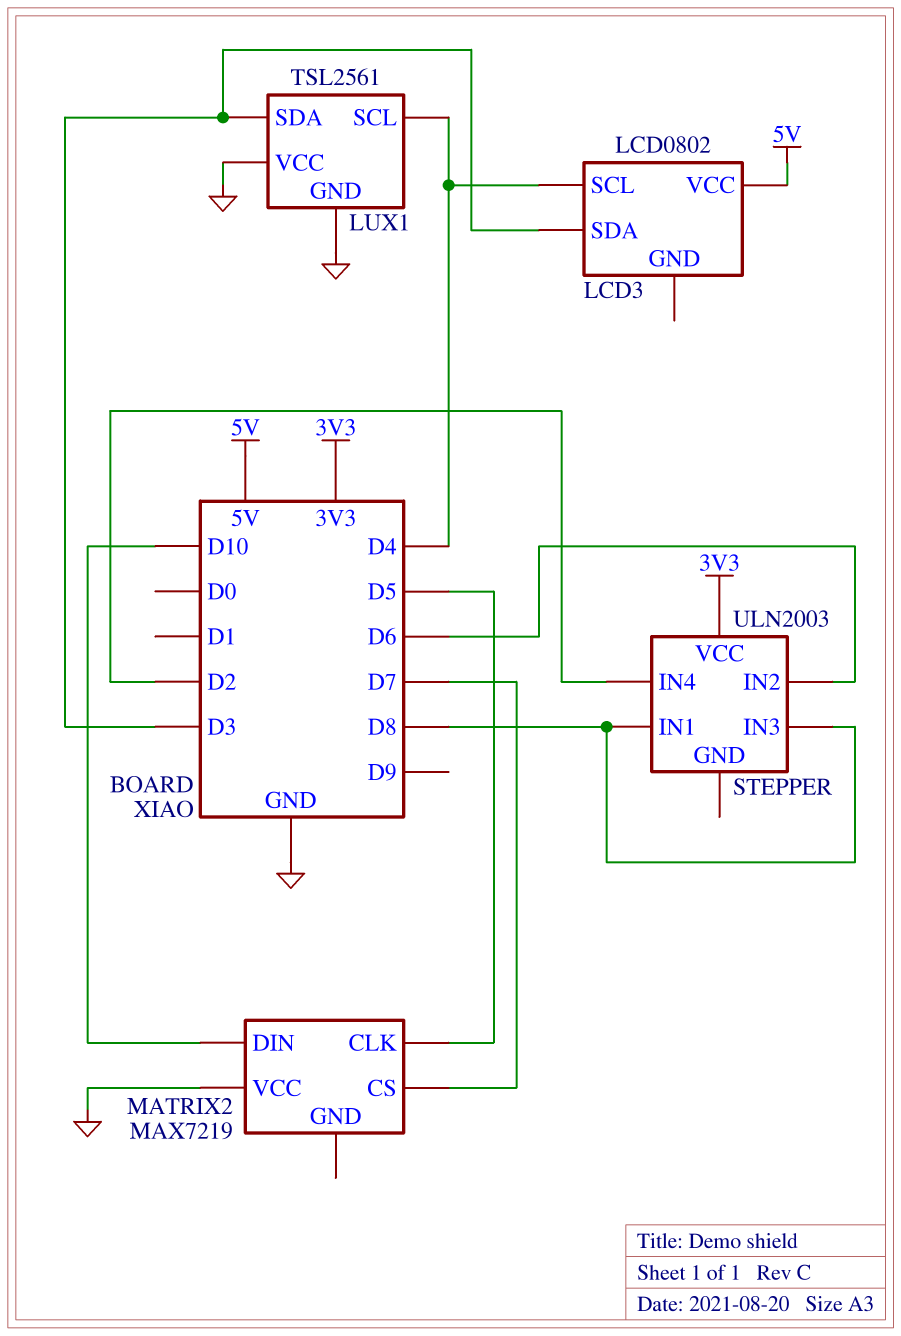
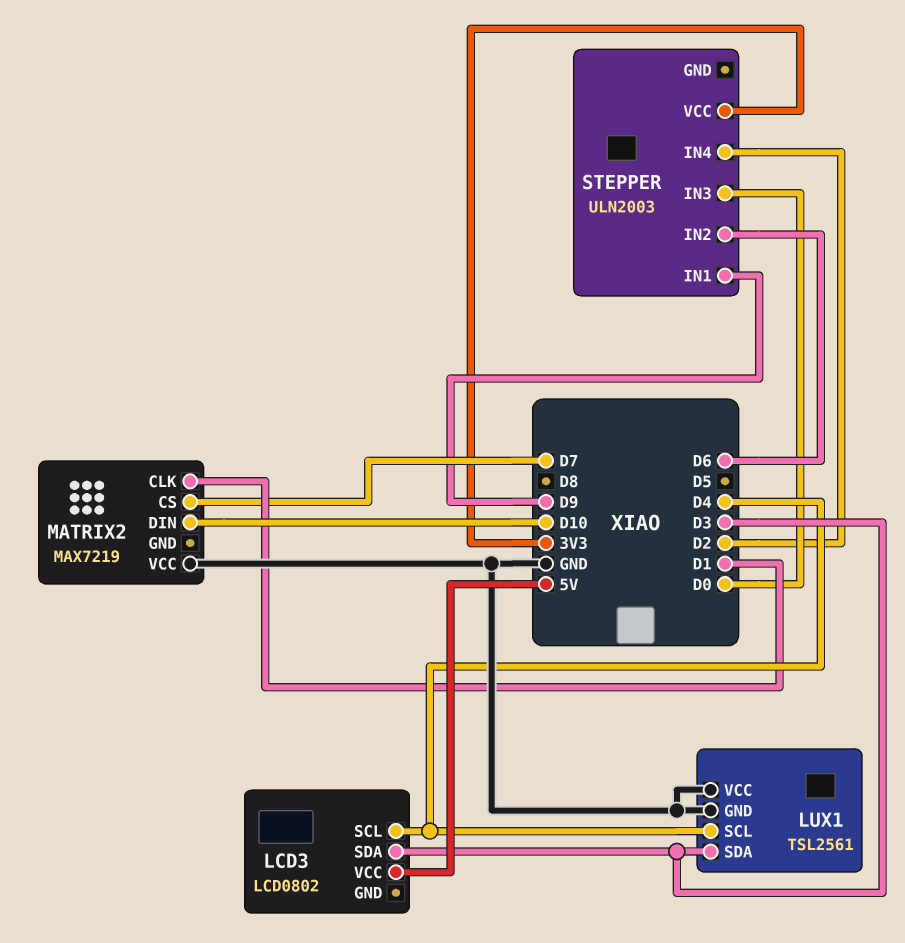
MATRIX2 pin CLK: D5 -> D1
STEPPER pin IN1: D8 -> D9
STEPPER pin IN3: D8 -> D0

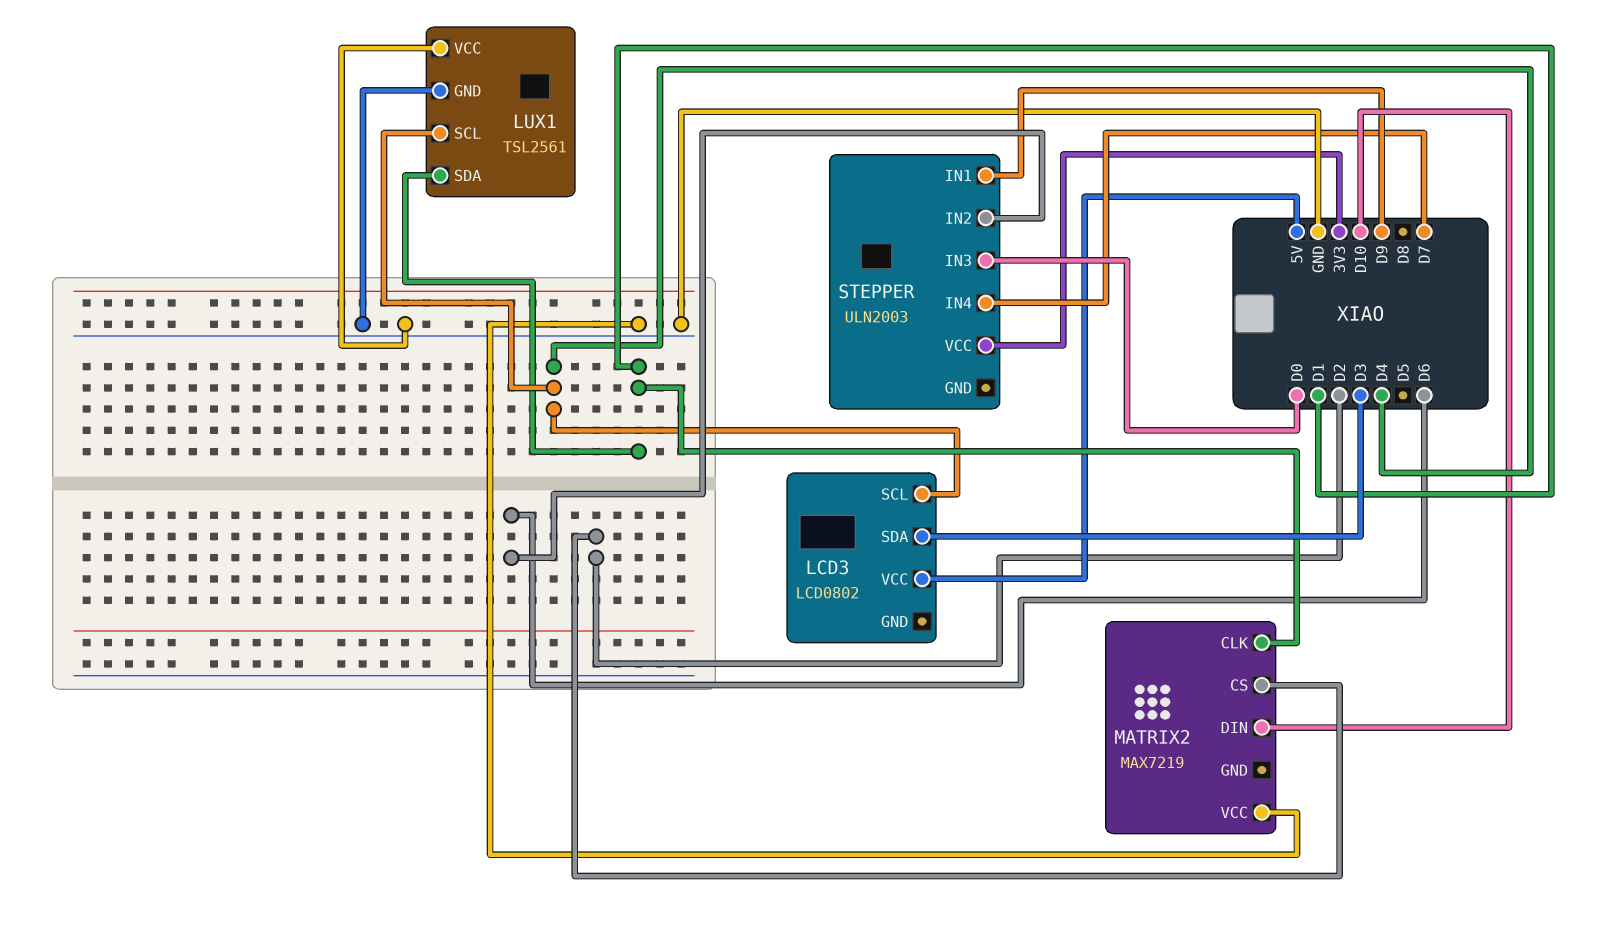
LUX1 pin SDA: D3 -> D1
MATRIX2 pin CS: D7 -> D2
STEPPER pin IN4: D2 -> D7

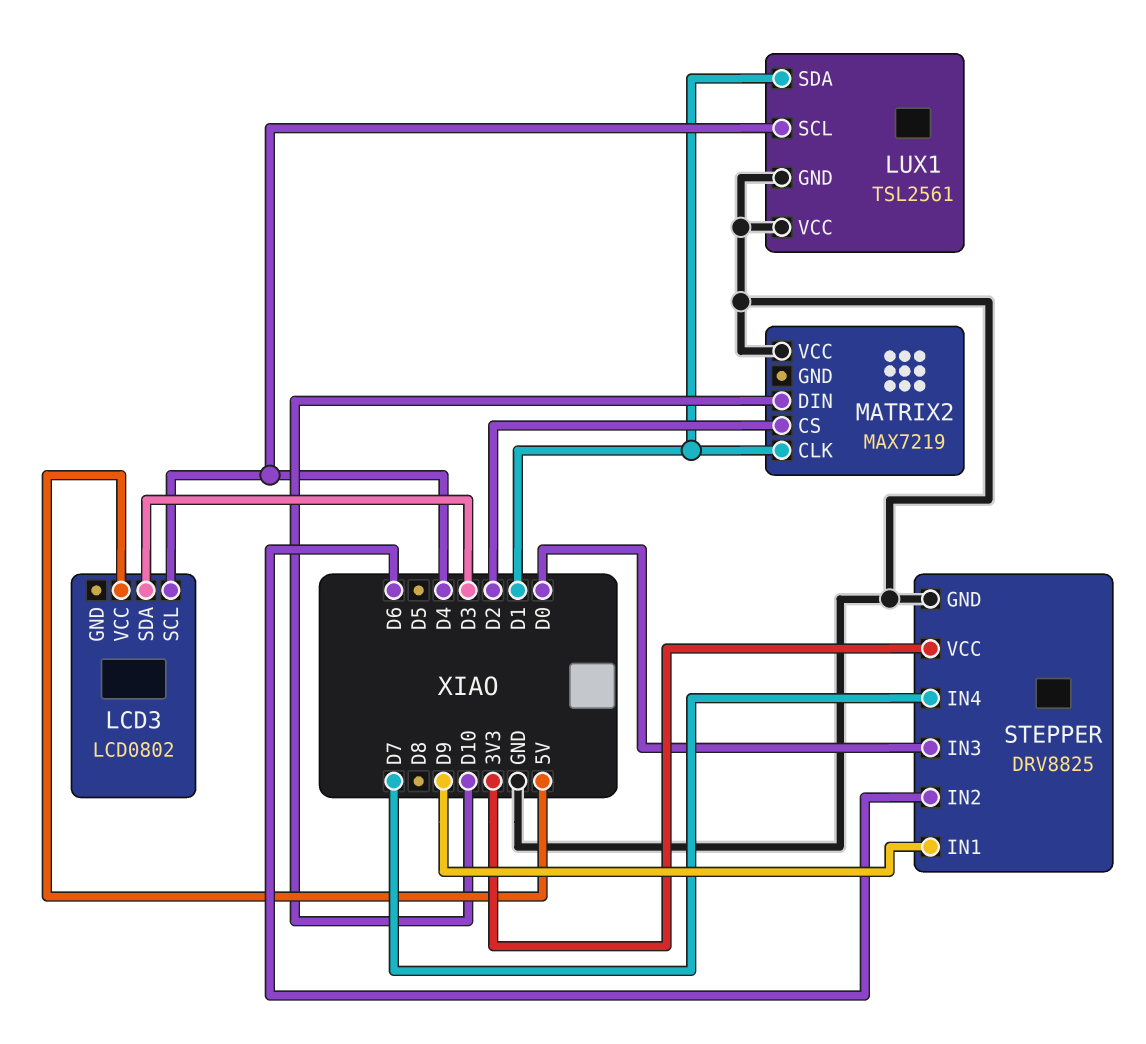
STEPPER: ULN2003 -> DRV8825
STEPPER pin GND: none -> GND

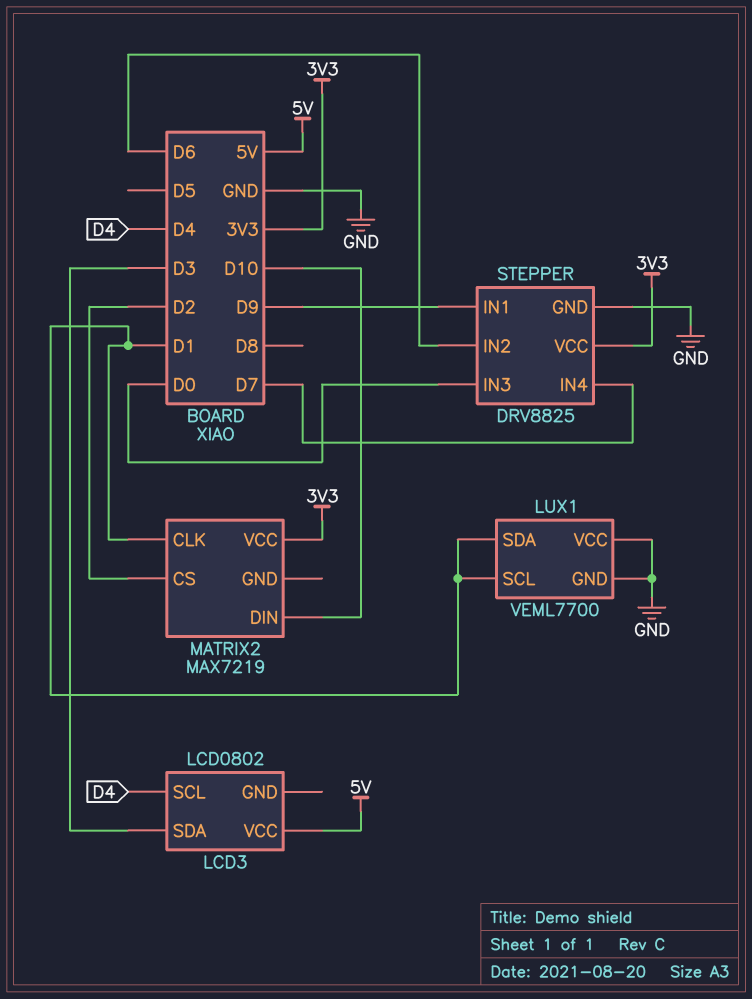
LUX1: TSL2561 -> VEML7700
LUX1 pin SCL: D4 -> D1
MATRIX2 pin VCC: GND -> 3V3

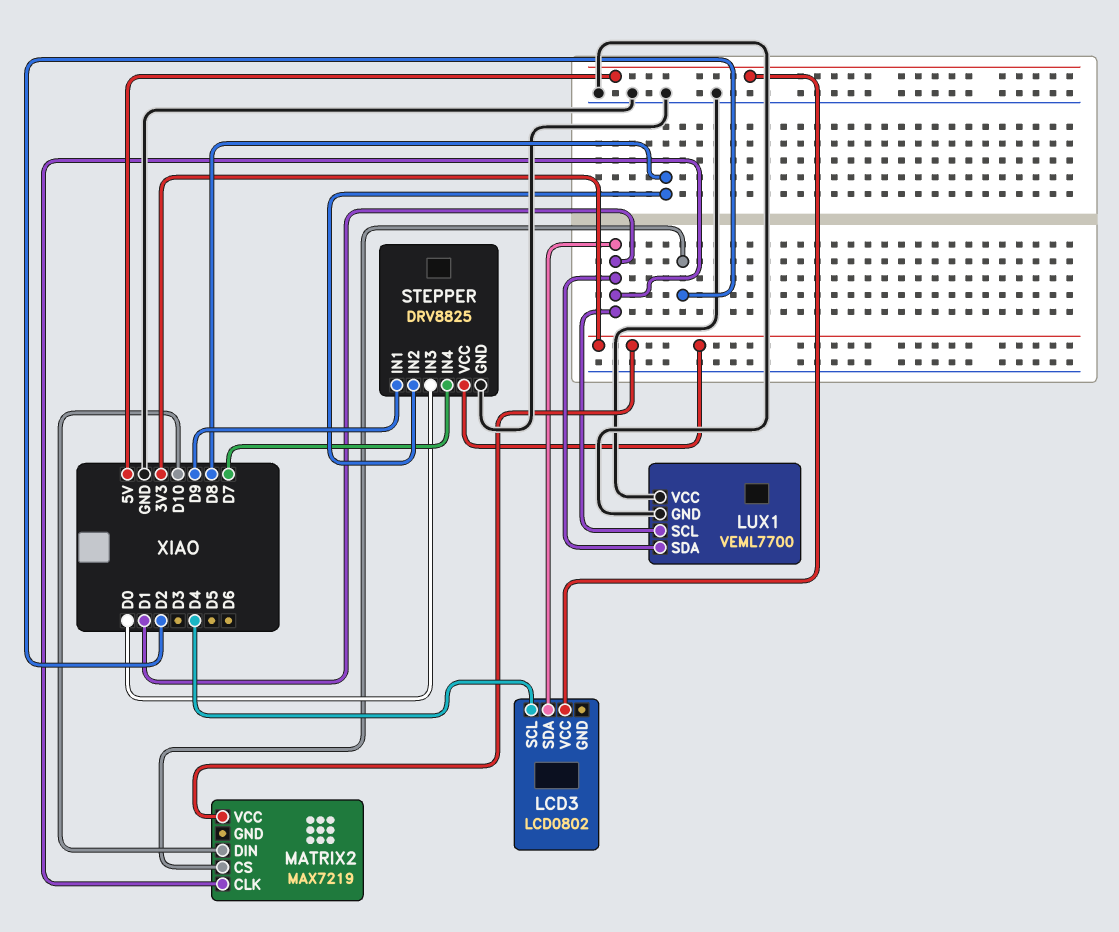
LCD3 pin SDA: D3 -> D1
STEPPER pin IN2: D6 -> D8

